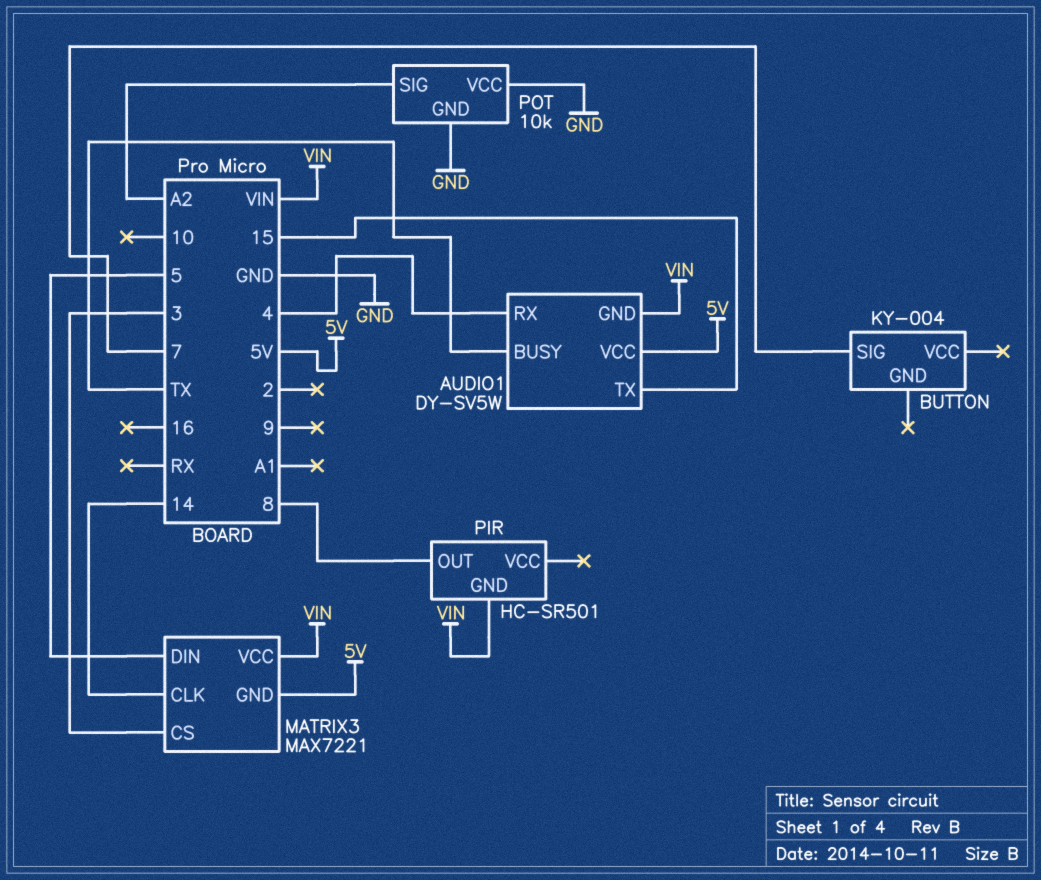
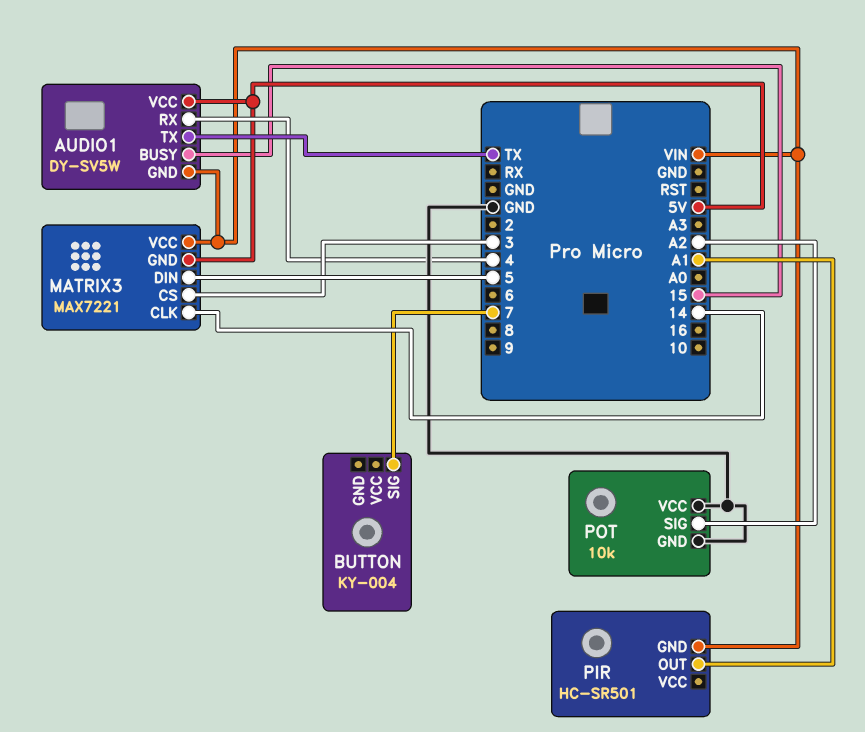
AUDIO1 pin BUSY: TX -> 15
AUDIO1 pin TX: 15 -> TX
PIR pin OUT: 8 -> A1

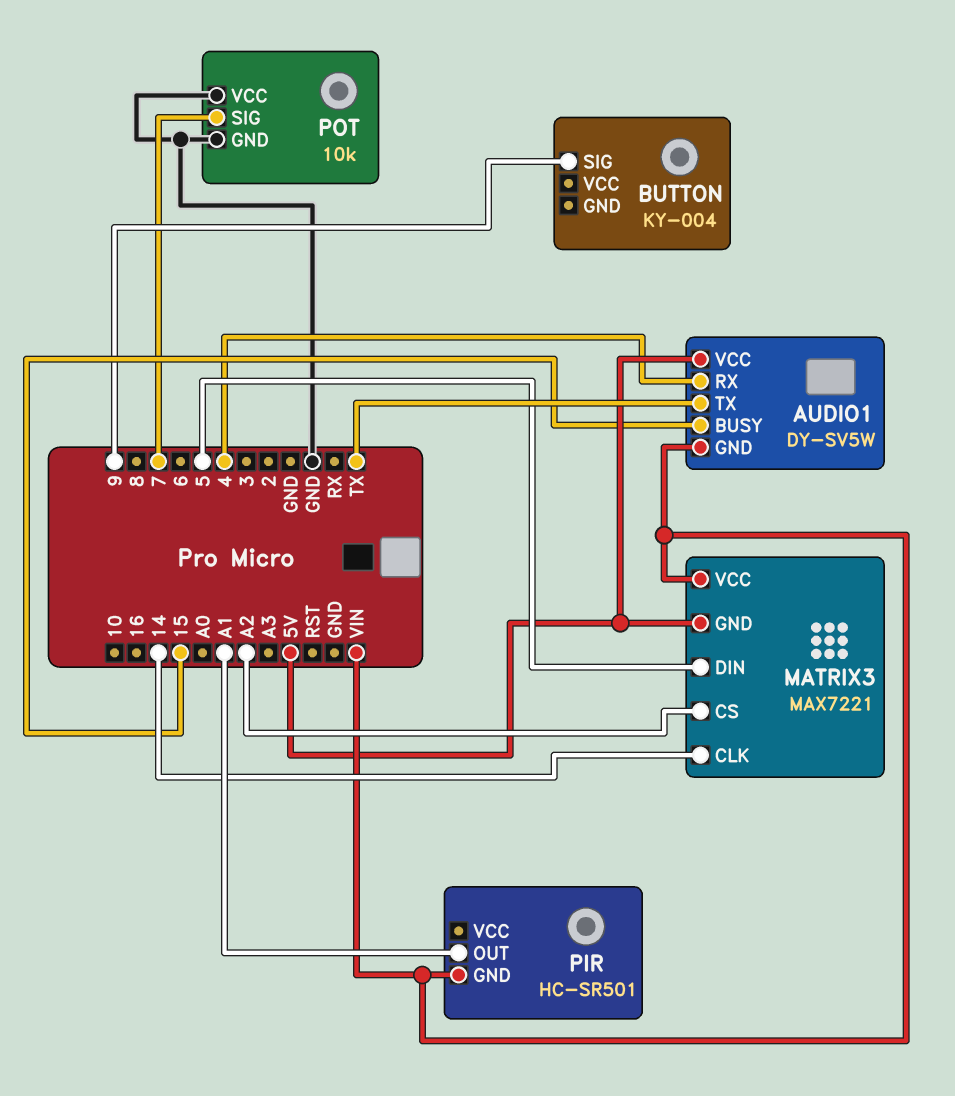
BUTTON pin SIG: 7 -> 9
MATRIX3 pin CS: 3 -> A2
POT pin SIG: A2 -> 7

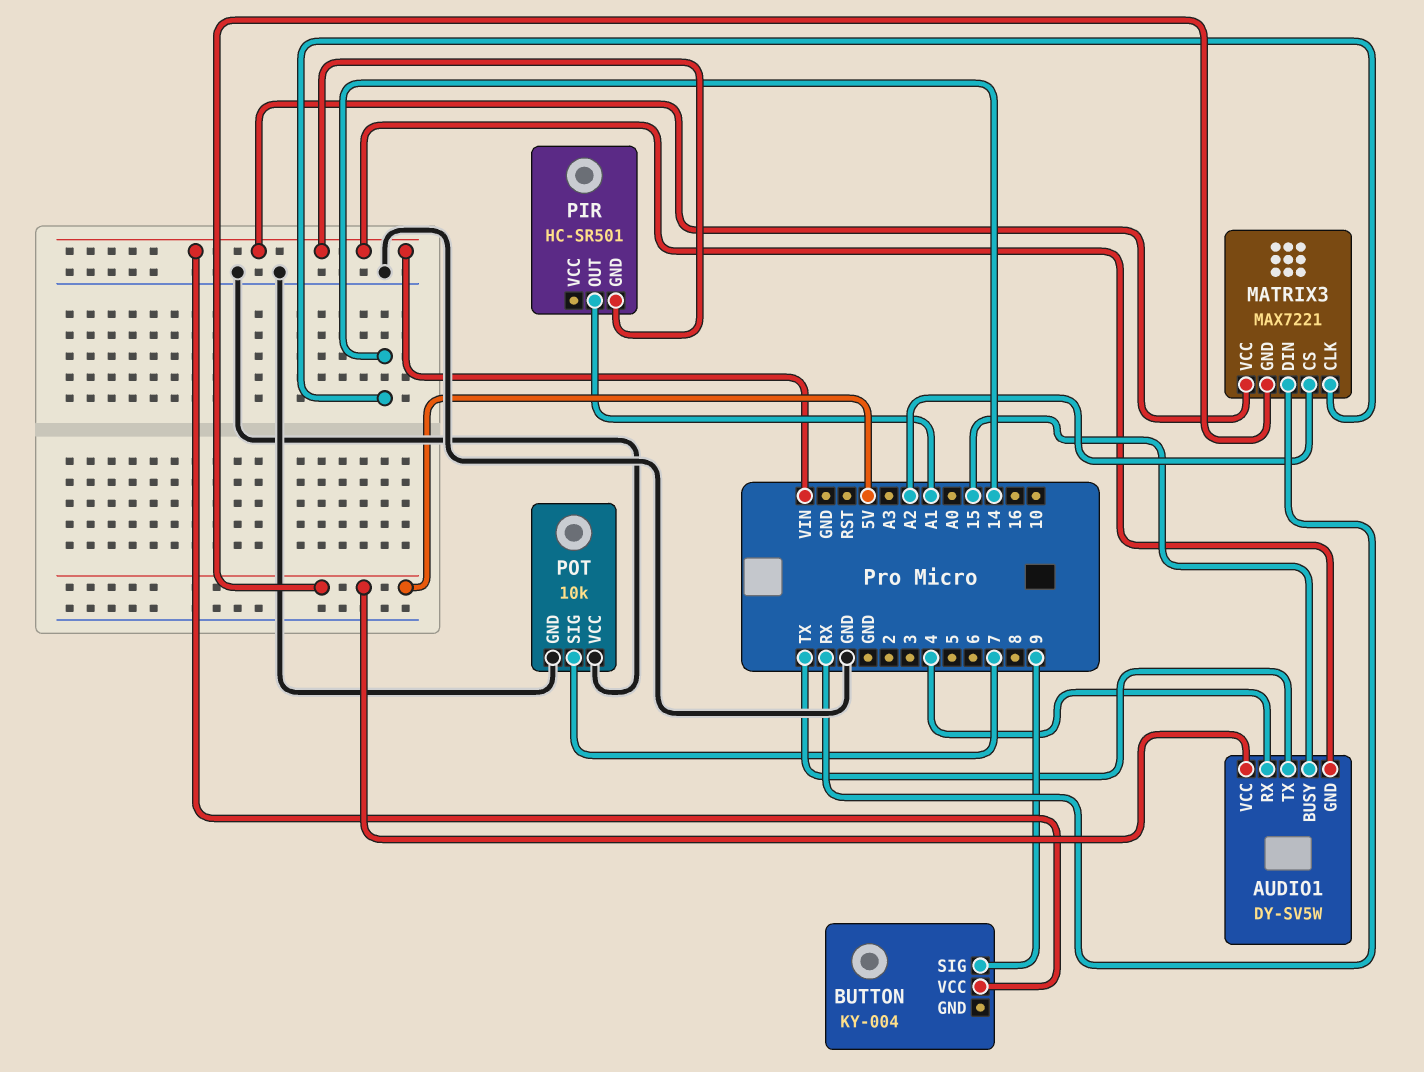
BUTTON pin VCC: none -> VIN
MATRIX3 pin DIN: 5 -> RX

